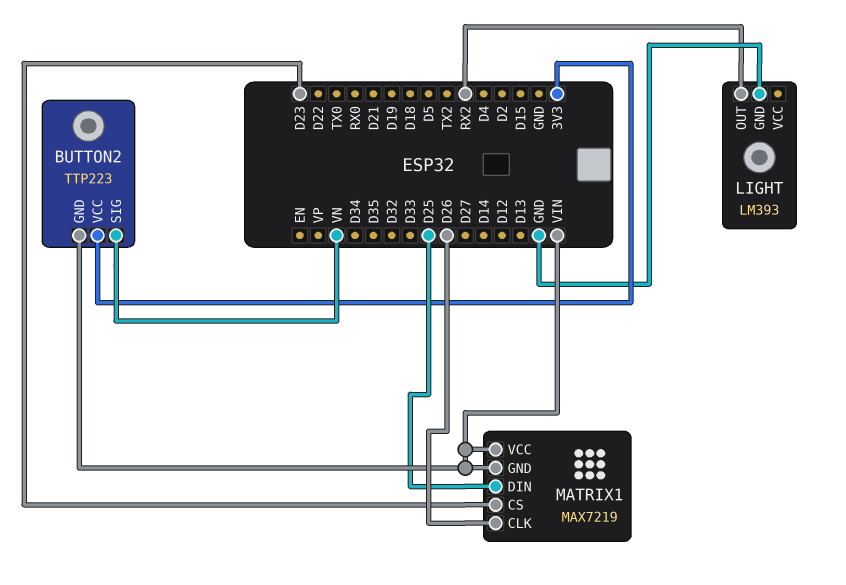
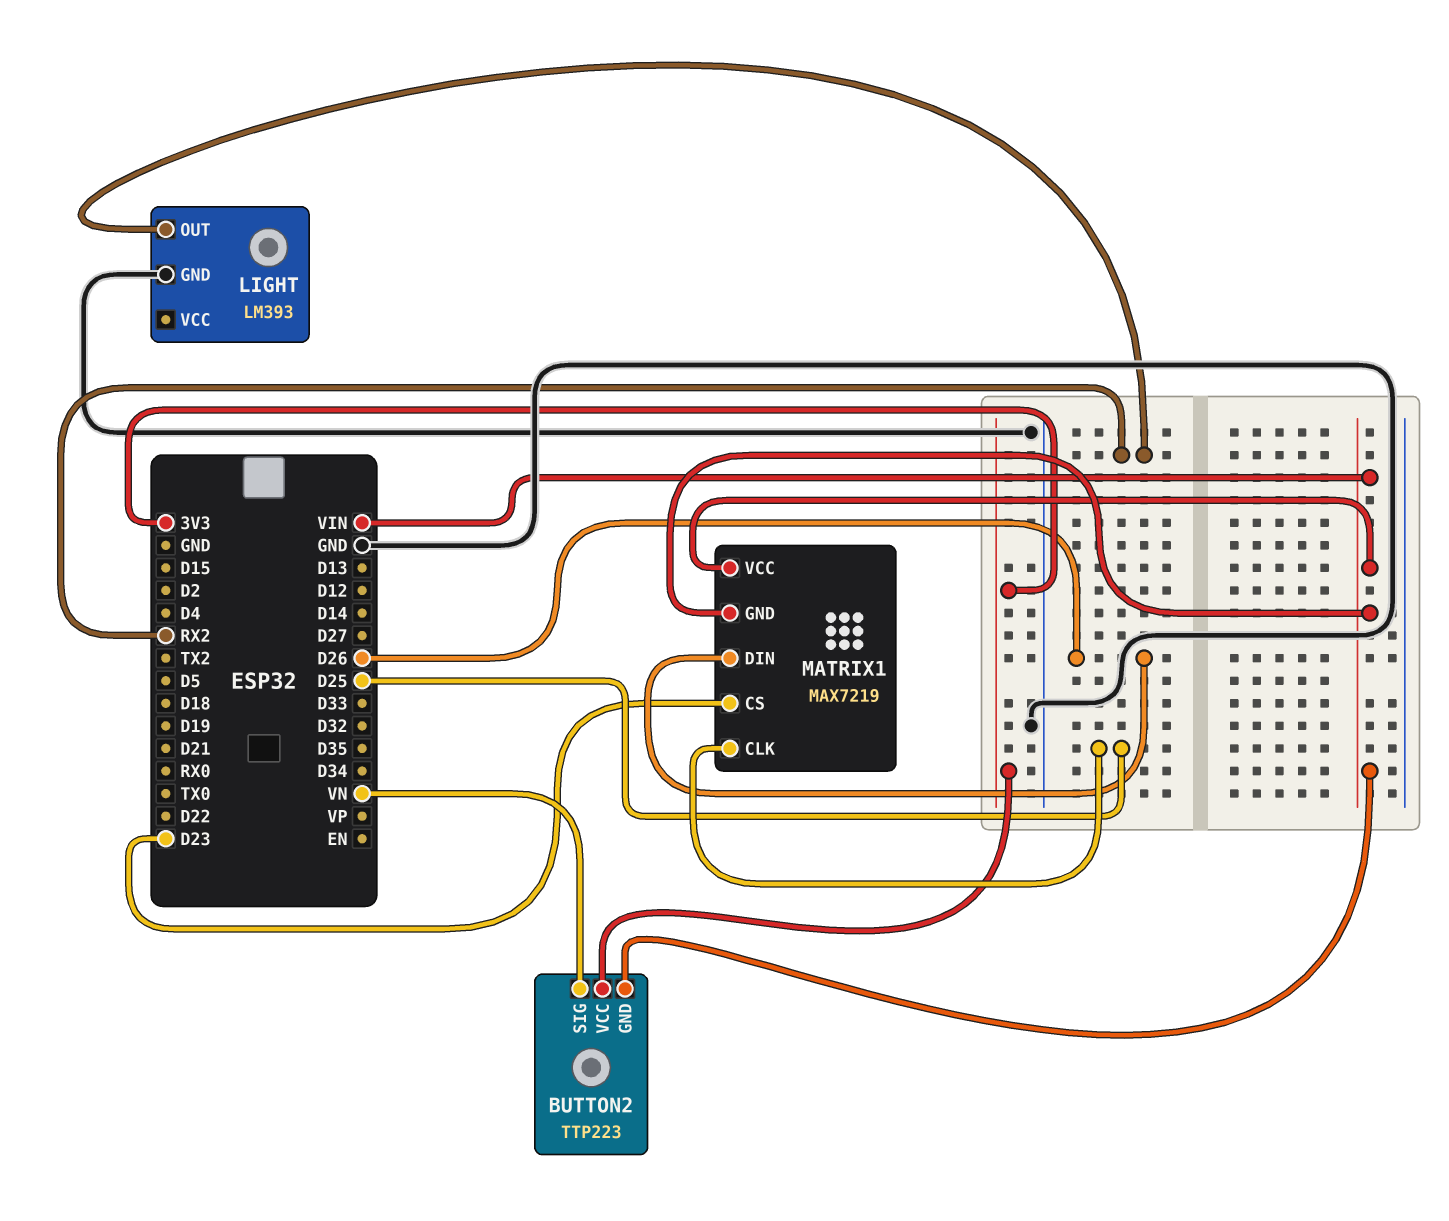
MATRIX1 pin CLK: D26 -> D25
MATRIX1 pin DIN: D25 -> D26

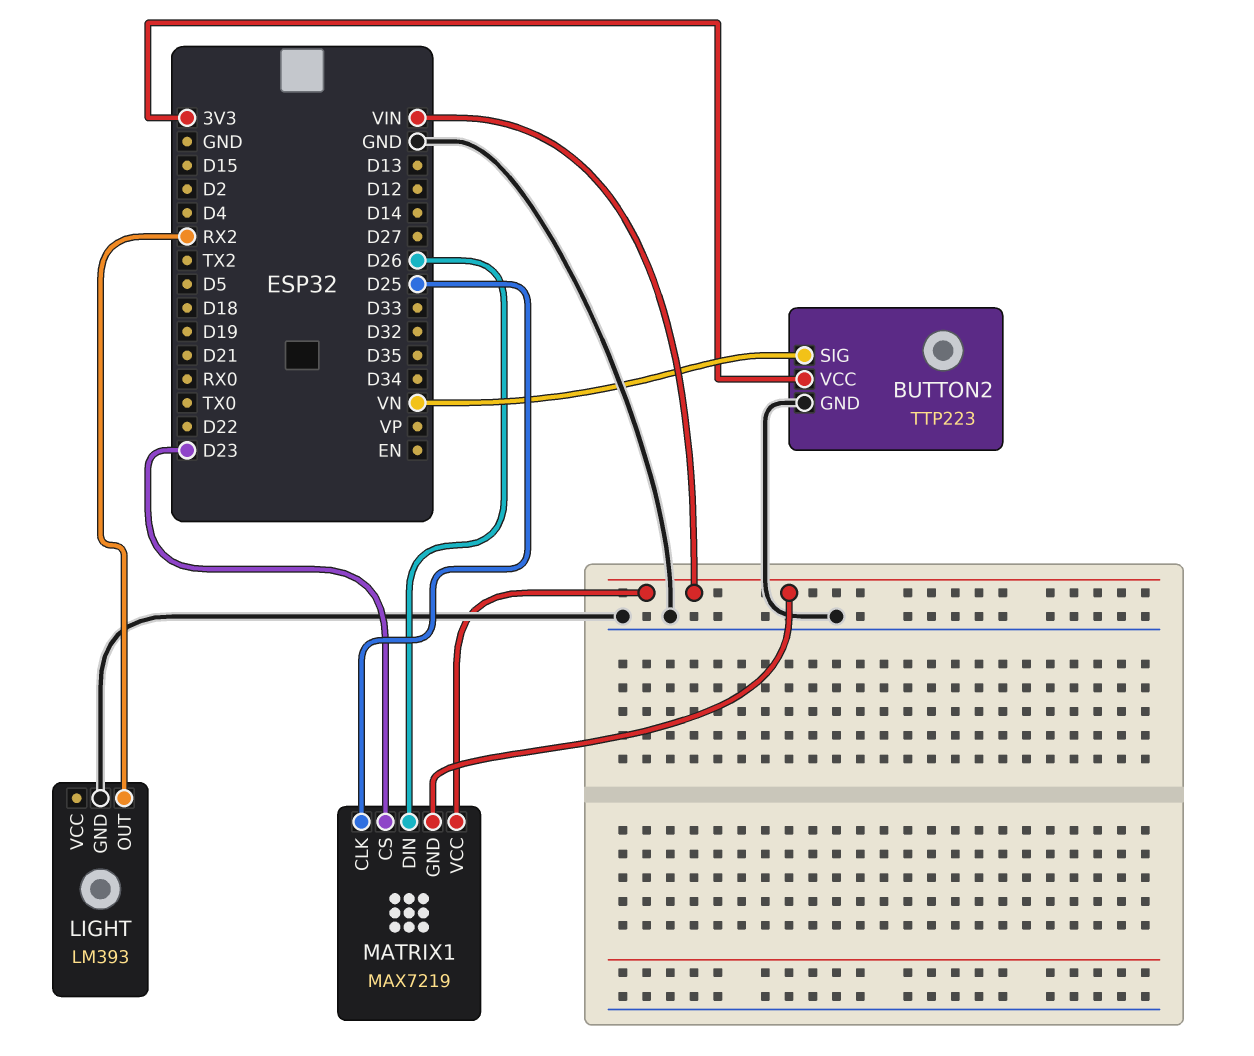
BUTTON2 pin GND: VIN -> GND

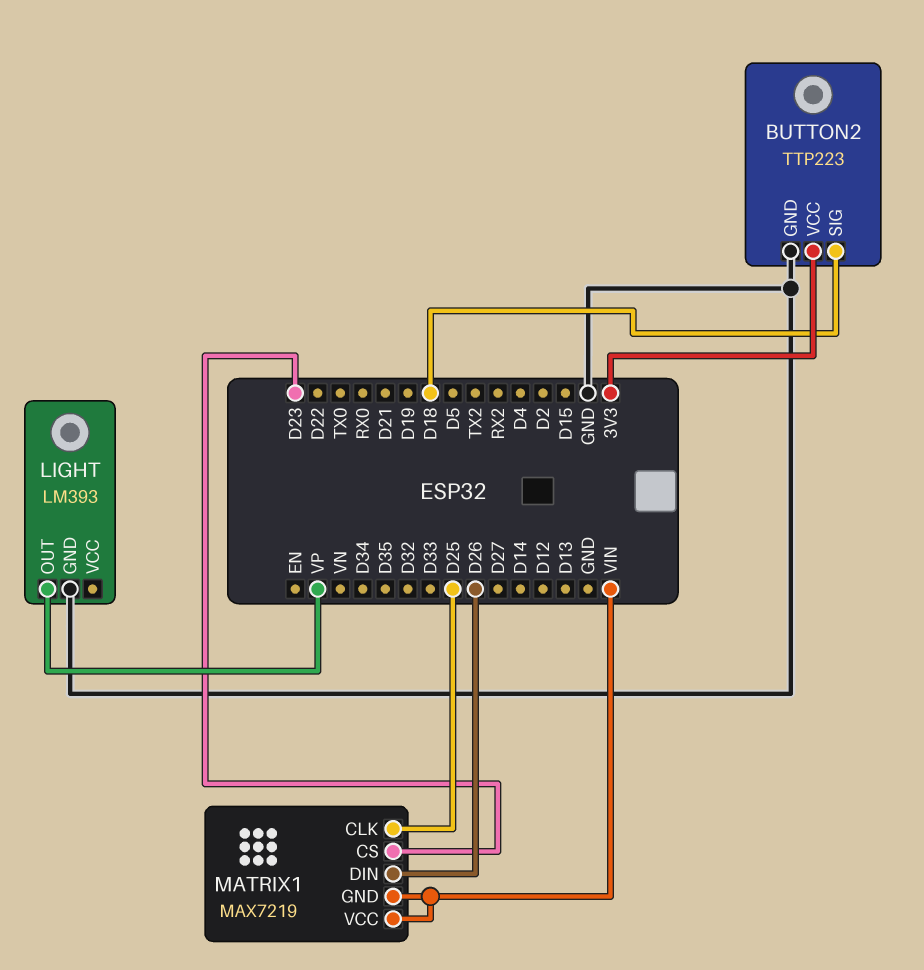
BUTTON2 pin SIG: VN -> D18
LIGHT pin OUT: RX2 -> VP

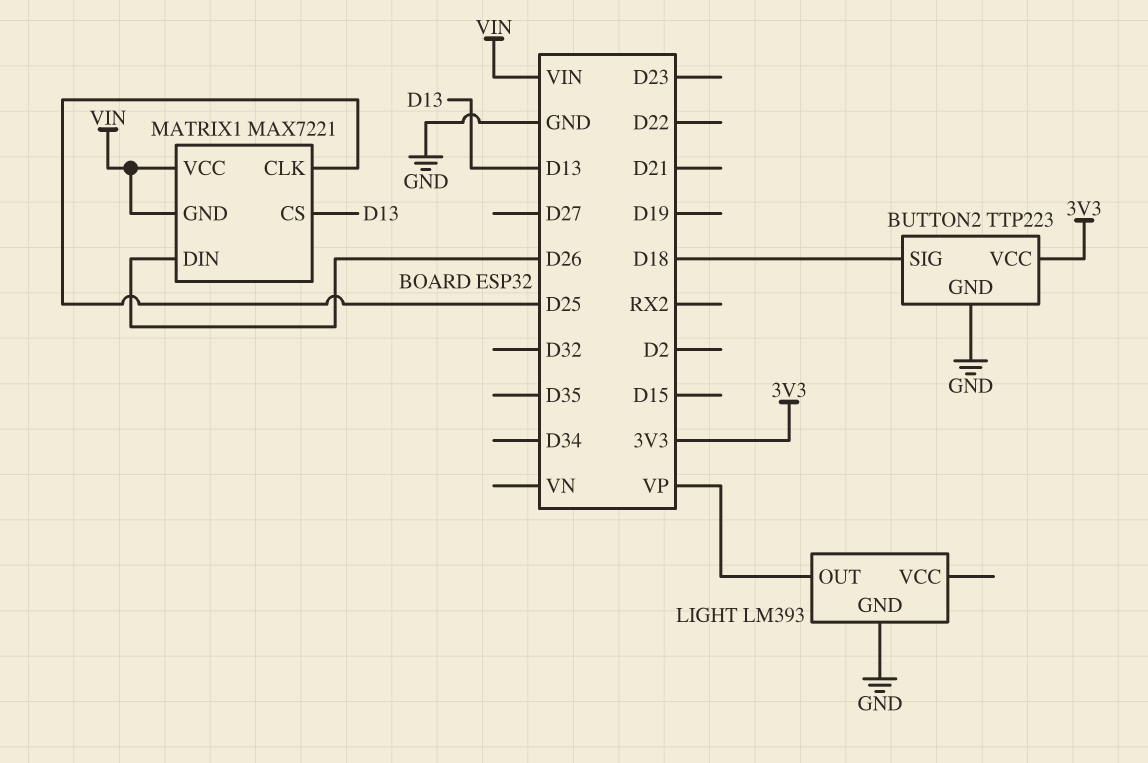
MATRIX1: MAX7219 -> MAX7221
MATRIX1 pin CS: D23 -> D13

